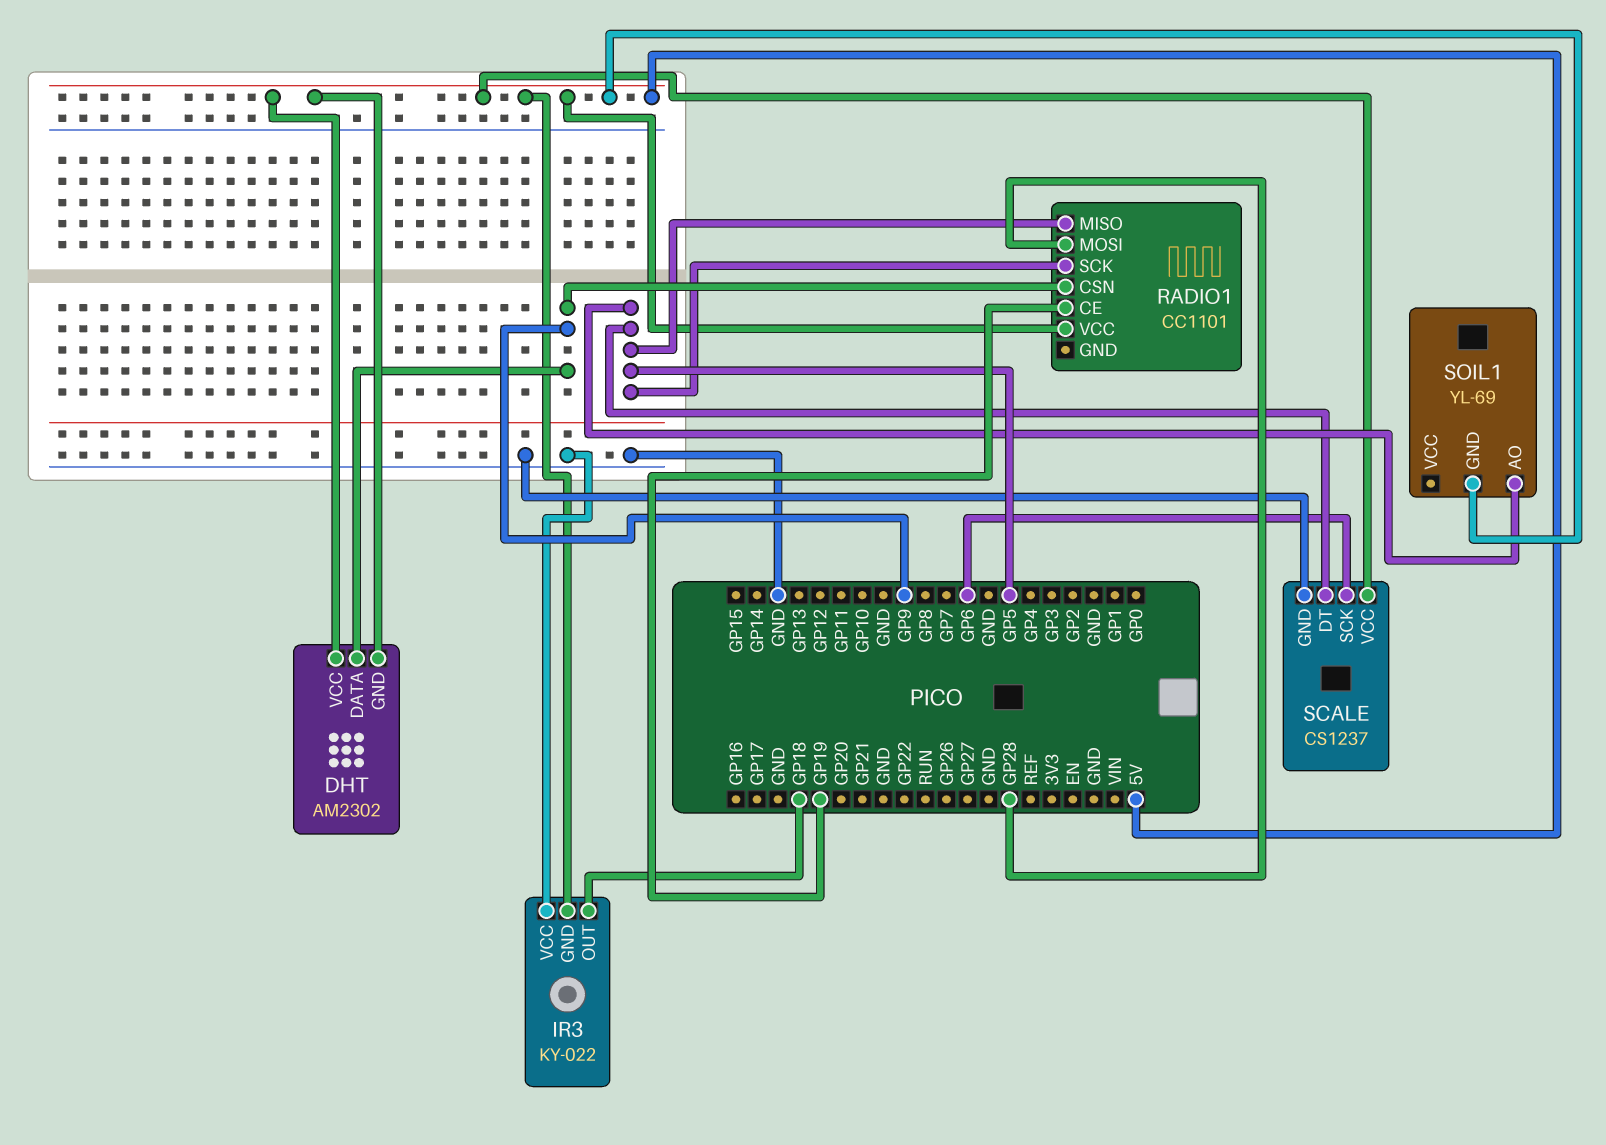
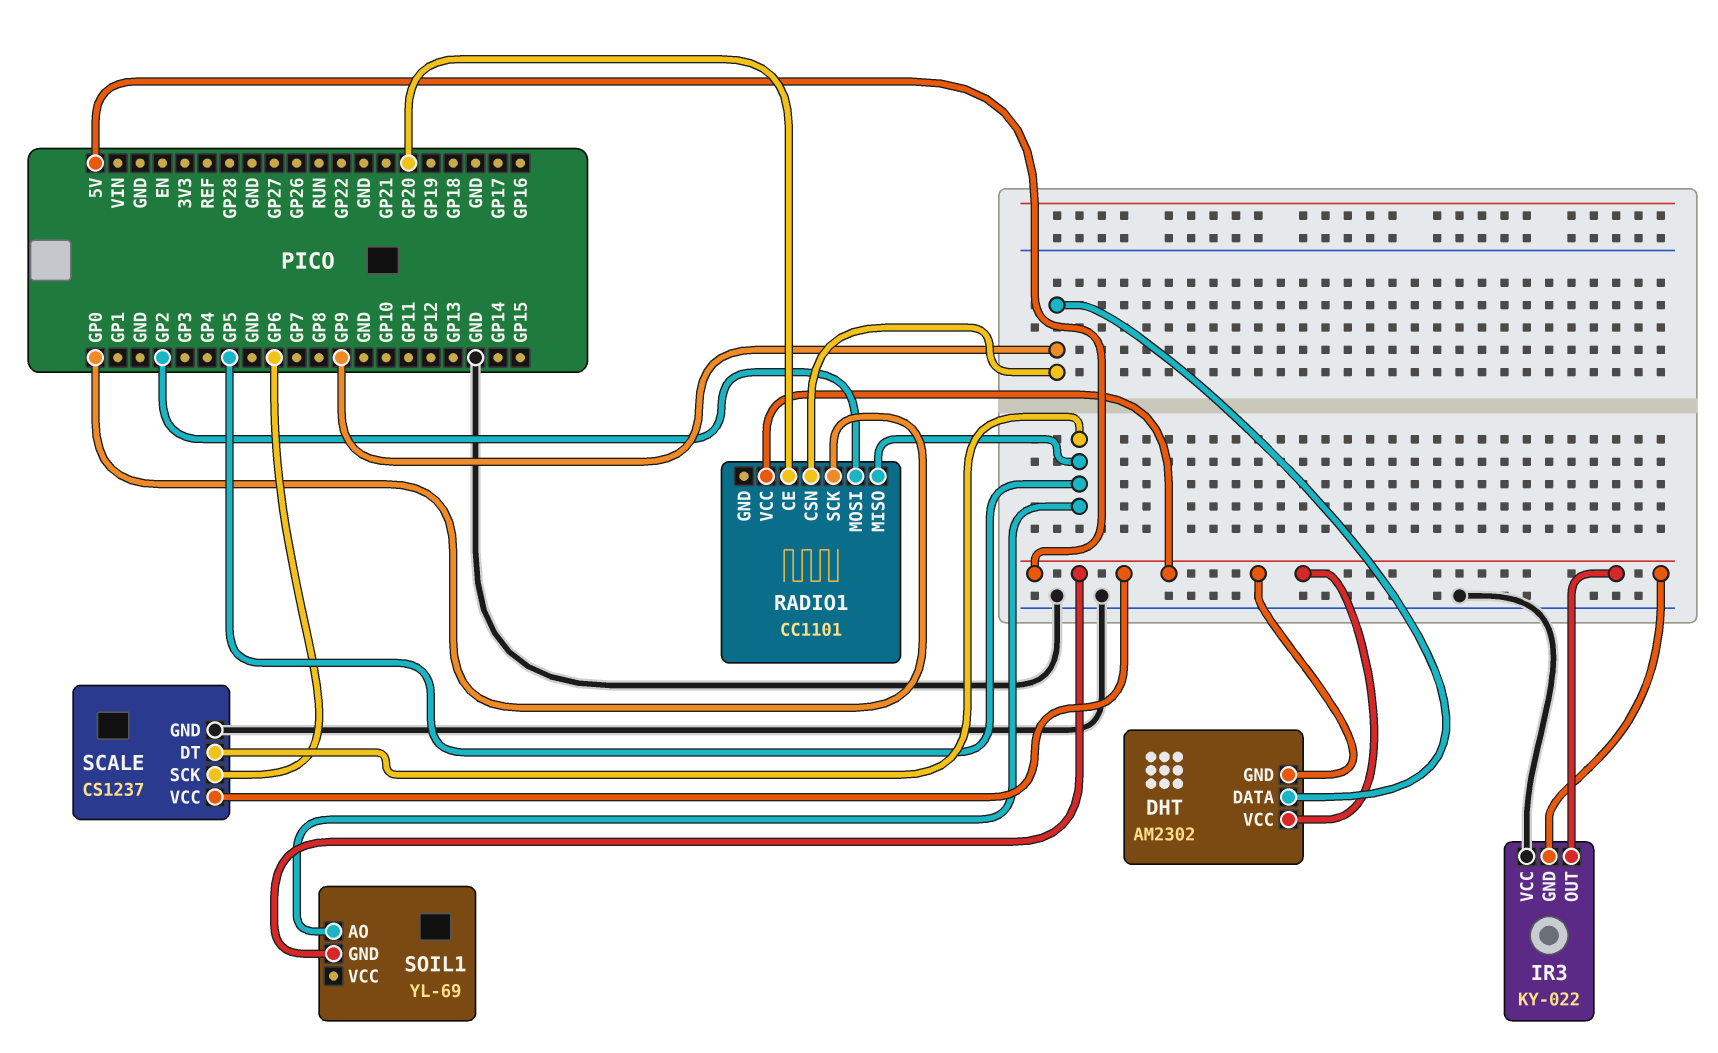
IR3 pin OUT: GP18 -> 5V
RADIO1 pin CE: GP19 -> GP20
RADIO1 pin MOSI: GP28 -> GP2
RADIO1 pin SCK: GP5 -> GP0

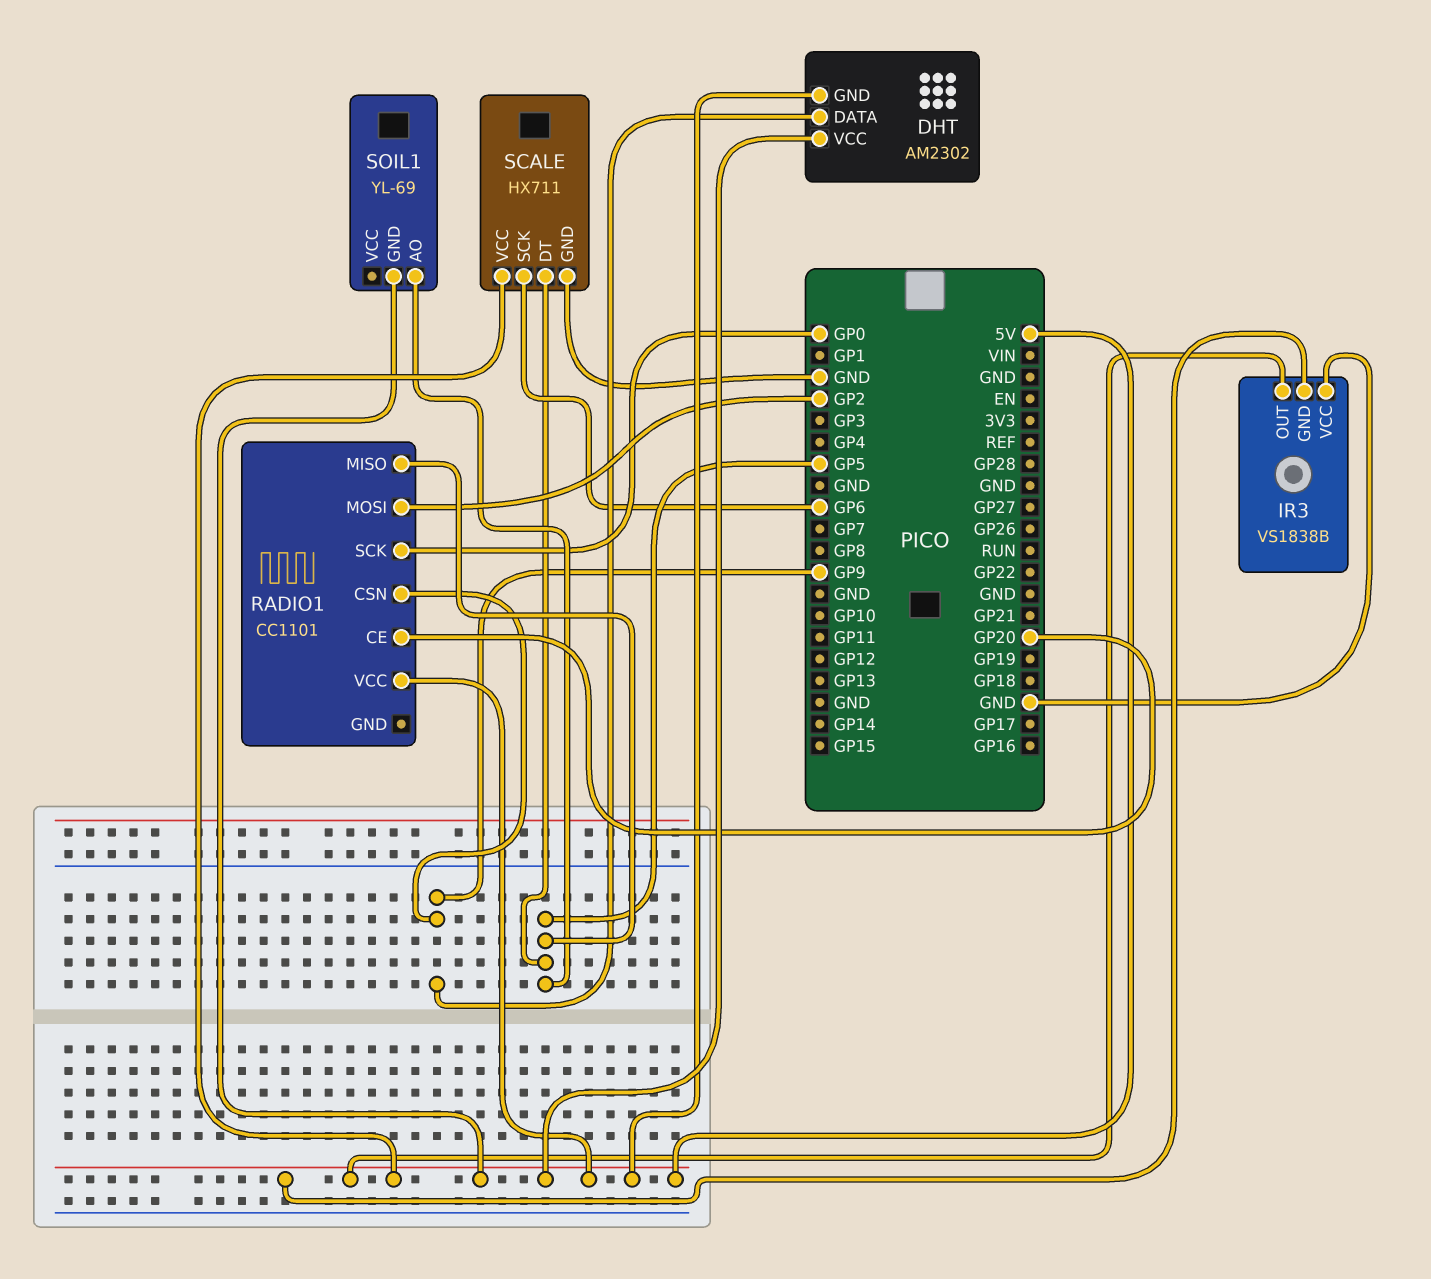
IR3: KY-022 -> VS1838B
SCALE: CS1237 -> HX711

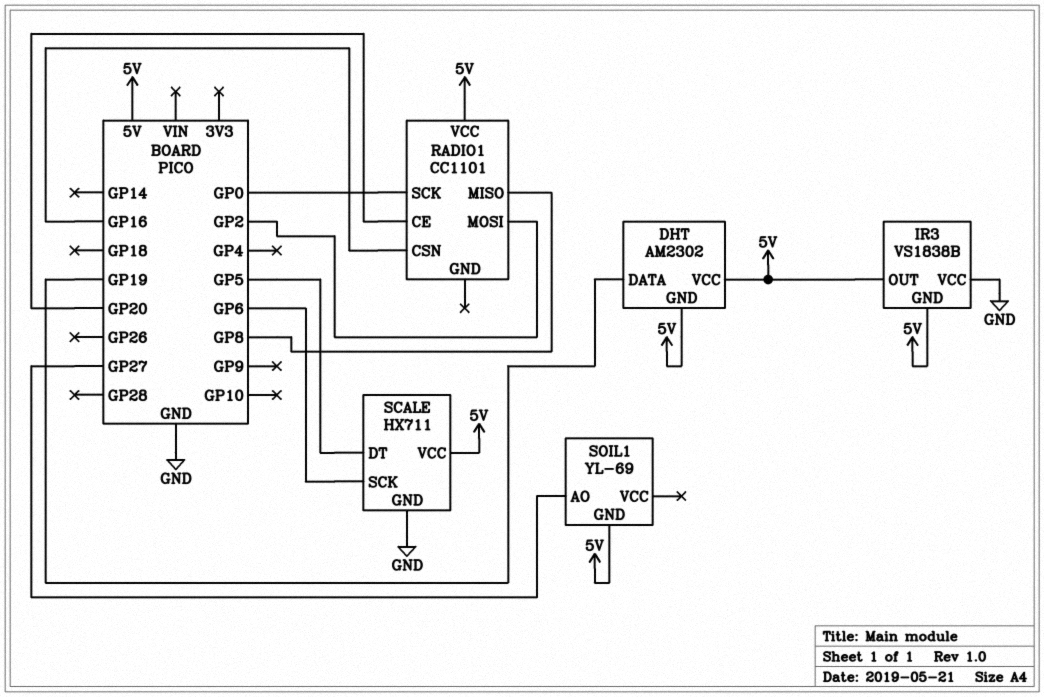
DHT pin DATA: GP9 -> GP19
RADIO1 pin CSN: GP9 -> GP16
RADIO1 pin MISO: GP5 -> GP8
SOIL1 pin AO: GP5 -> GP27

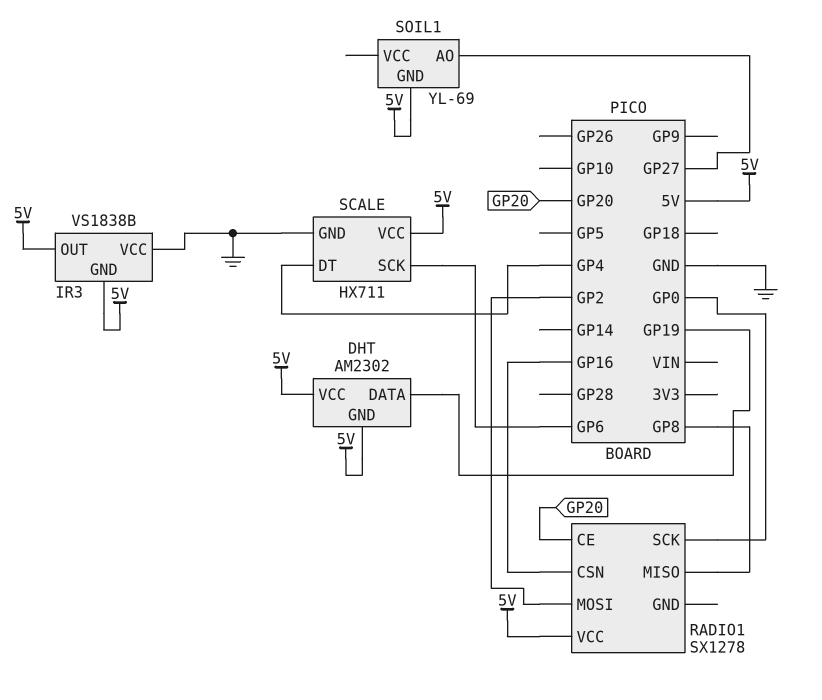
RADIO1: CC1101 -> SX1278
SCALE pin DT: GP5 -> GP4

